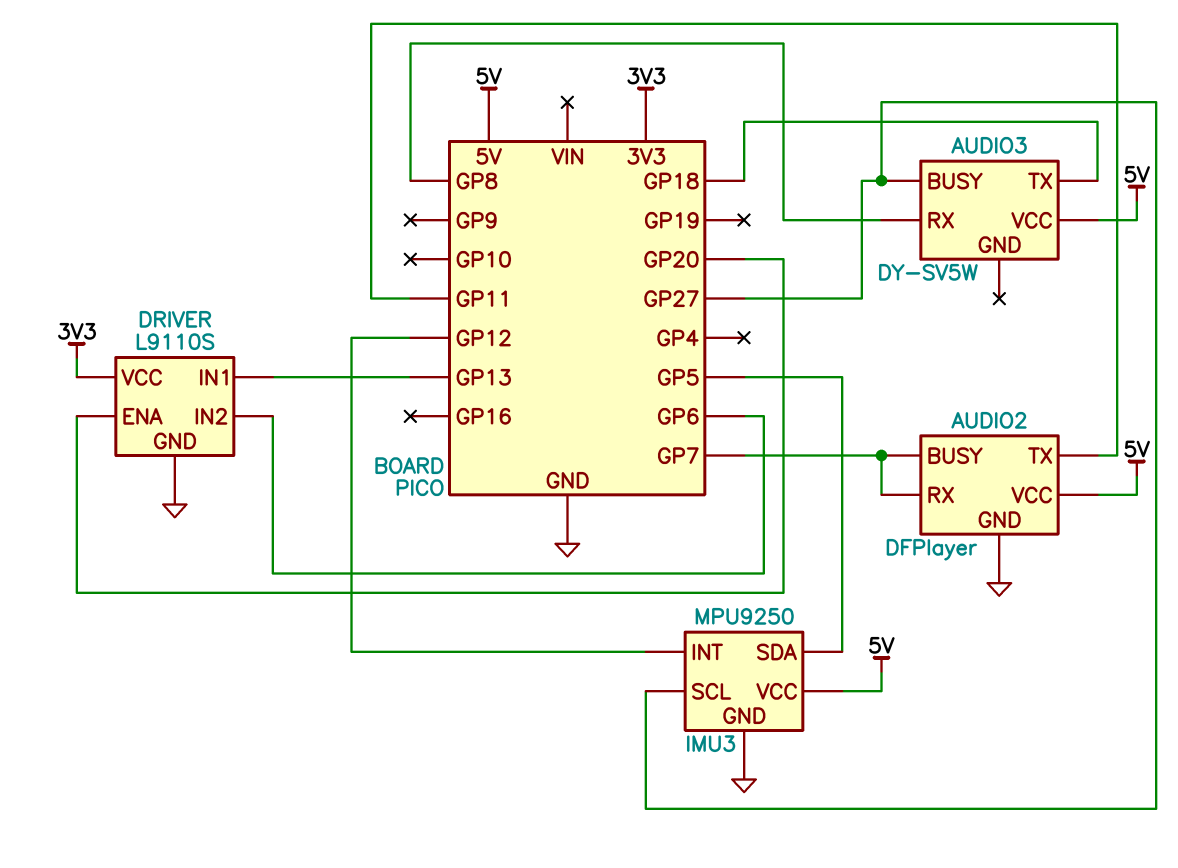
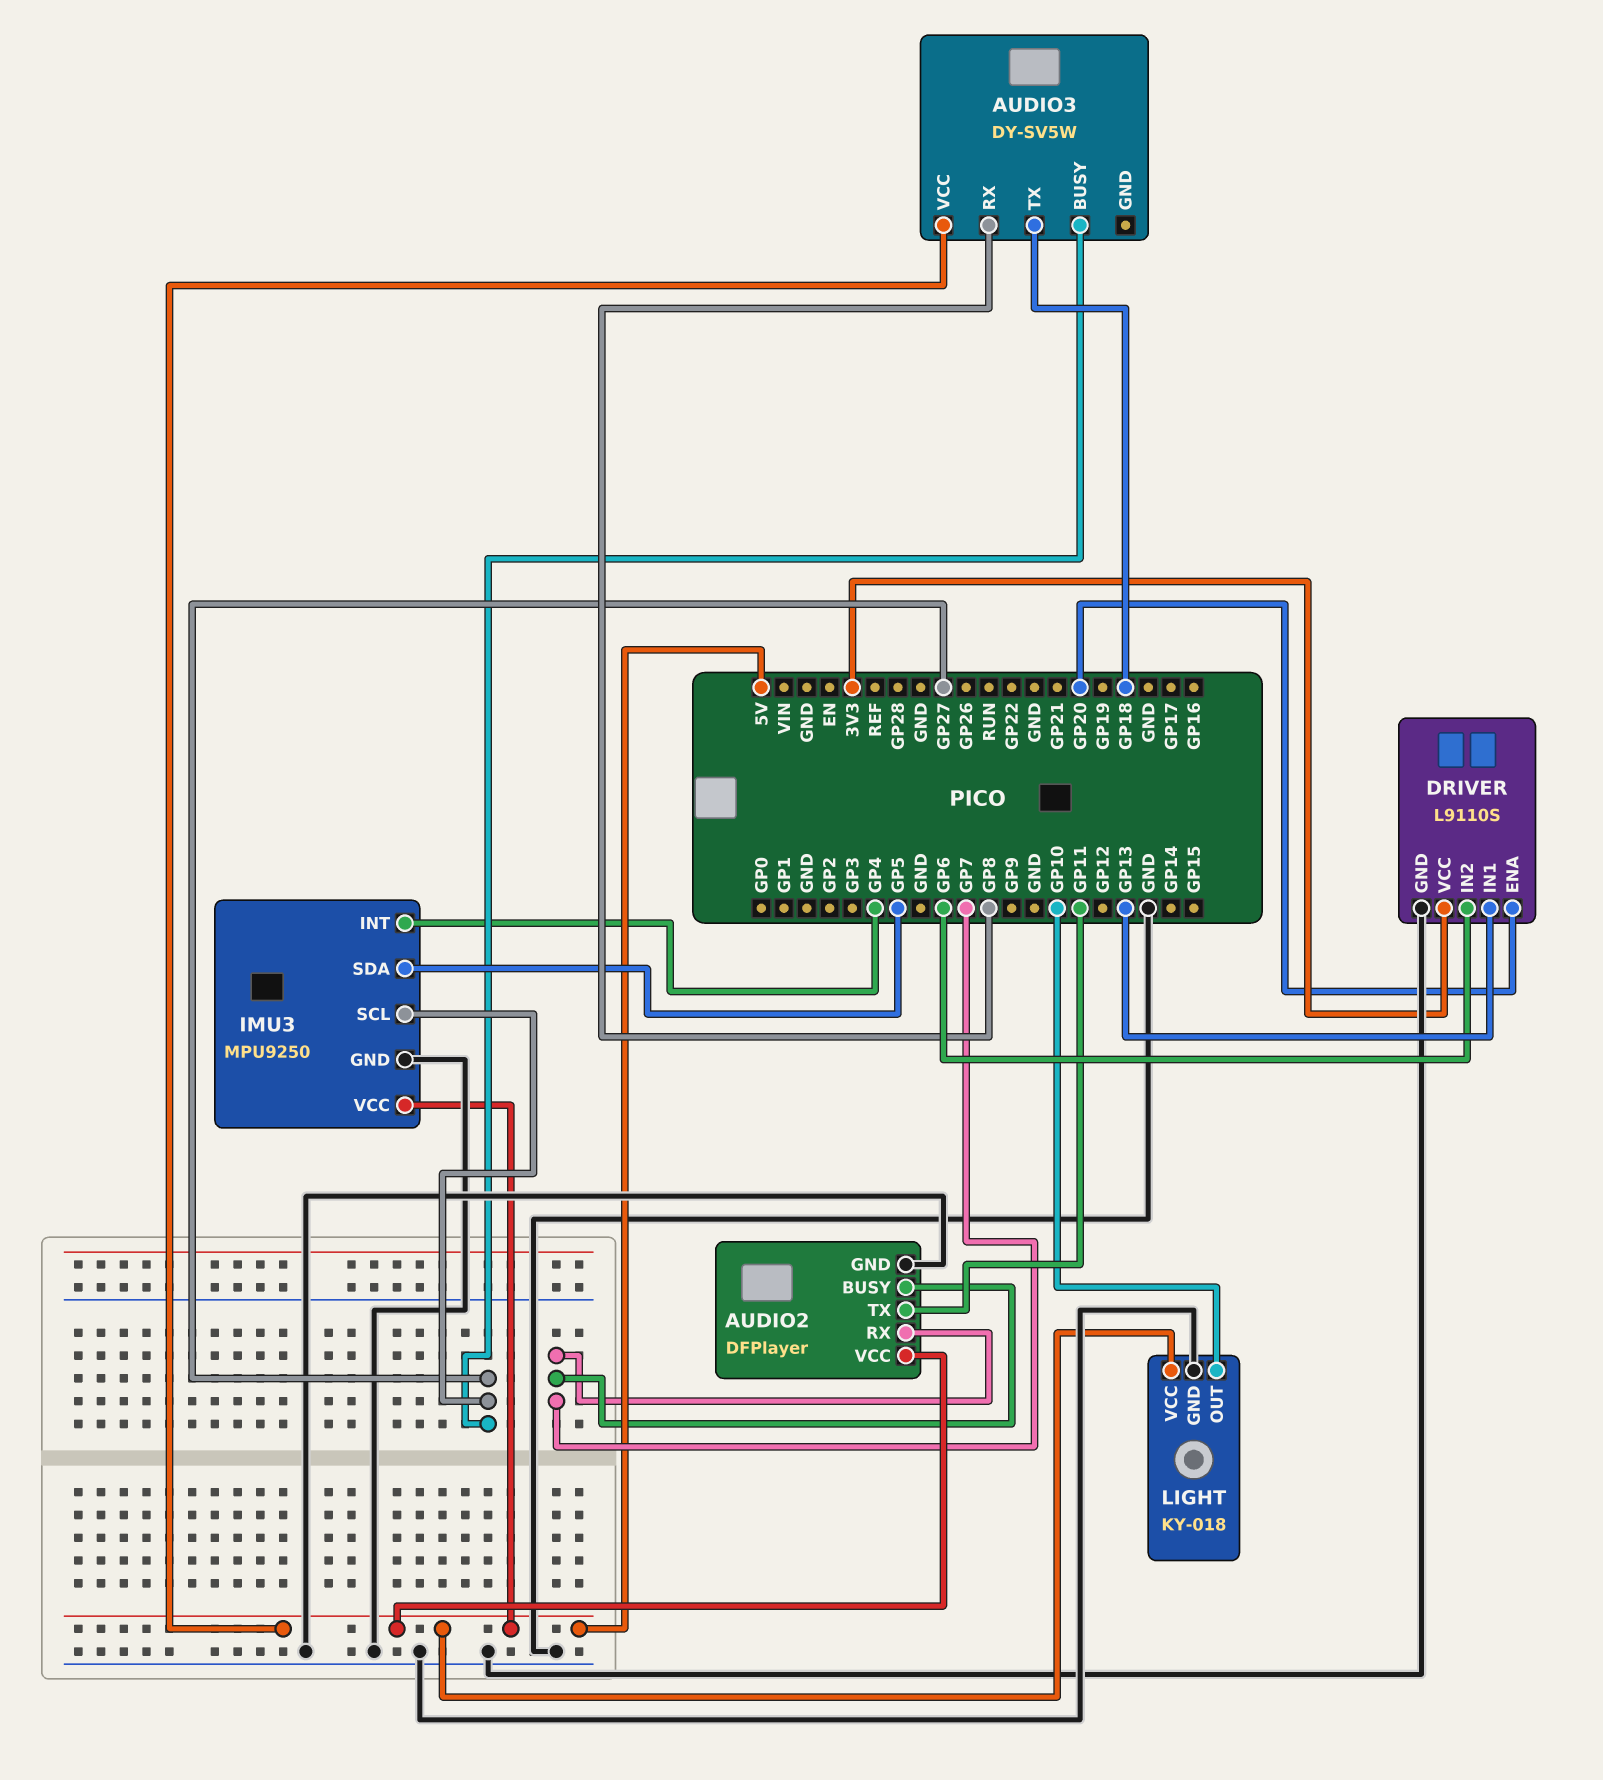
IMU3 pin INT: GP12 -> GP4
LIGHT: none -> KY-018
LIGHT pin GND: none -> GND
LIGHT pin OUT: none -> GP10
LIGHT pin VCC: none -> 5V

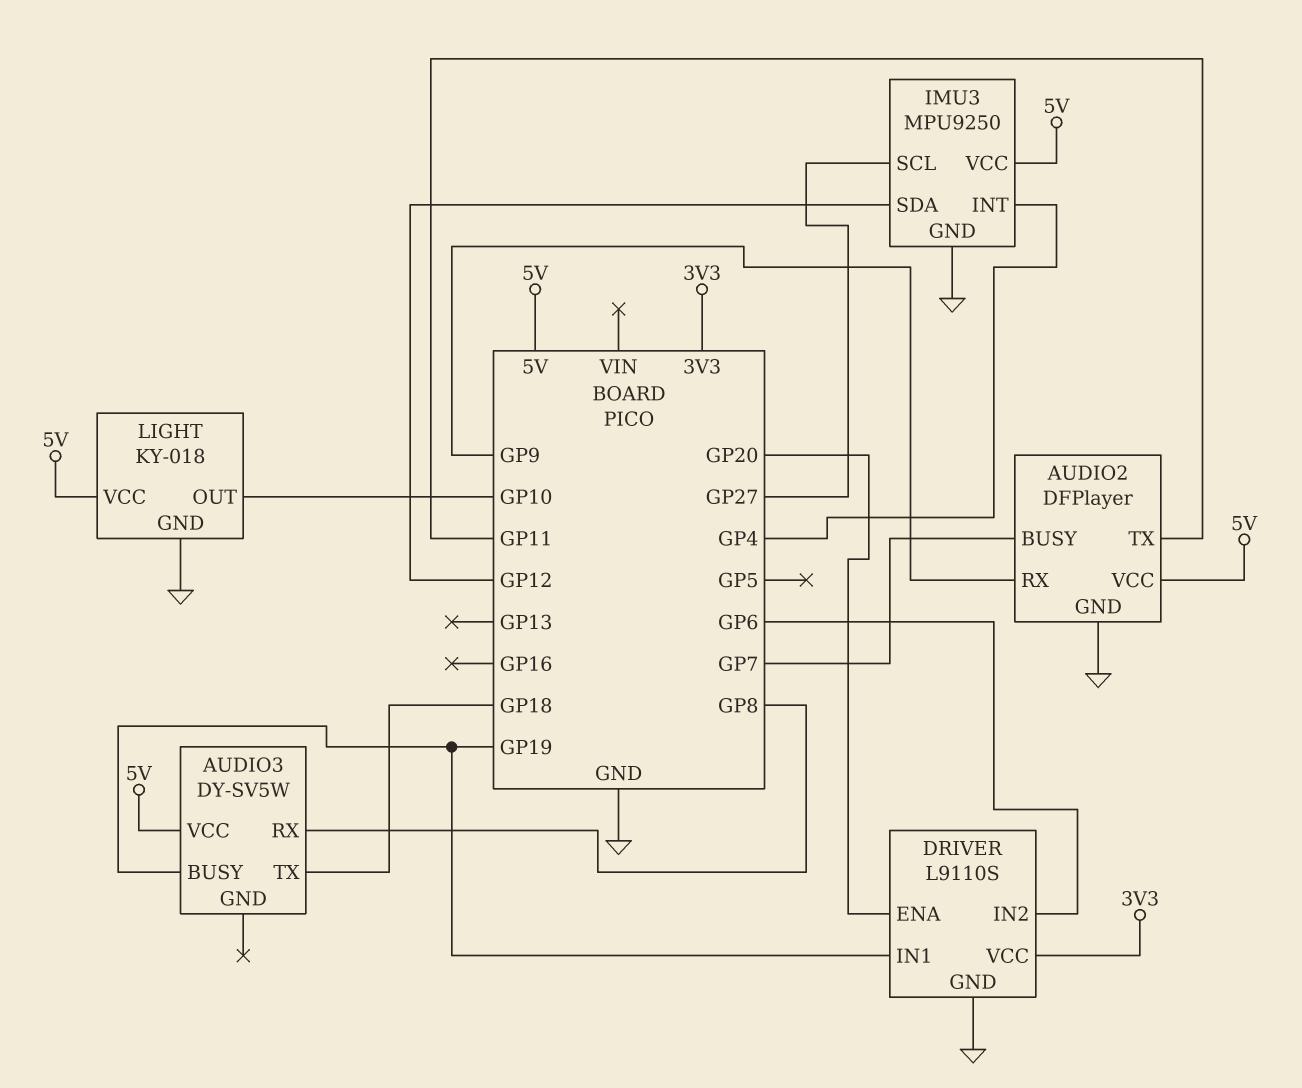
AUDIO2 pin RX: GP7 -> GP9
AUDIO3 pin BUSY: GP27 -> GP19
DRIVER pin IN1: GP13 -> GP19
IMU3 pin SDA: GP5 -> GP12

